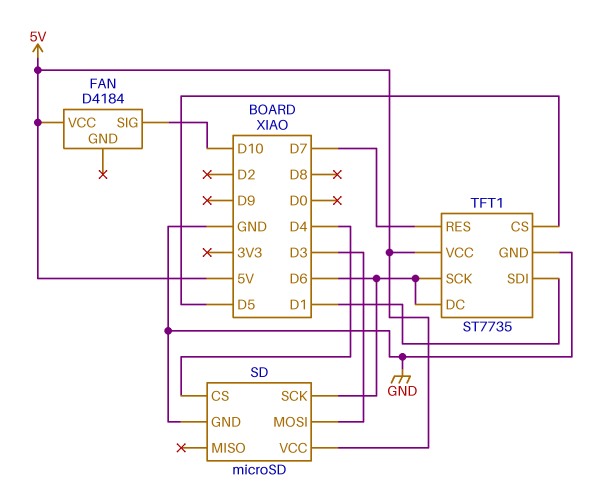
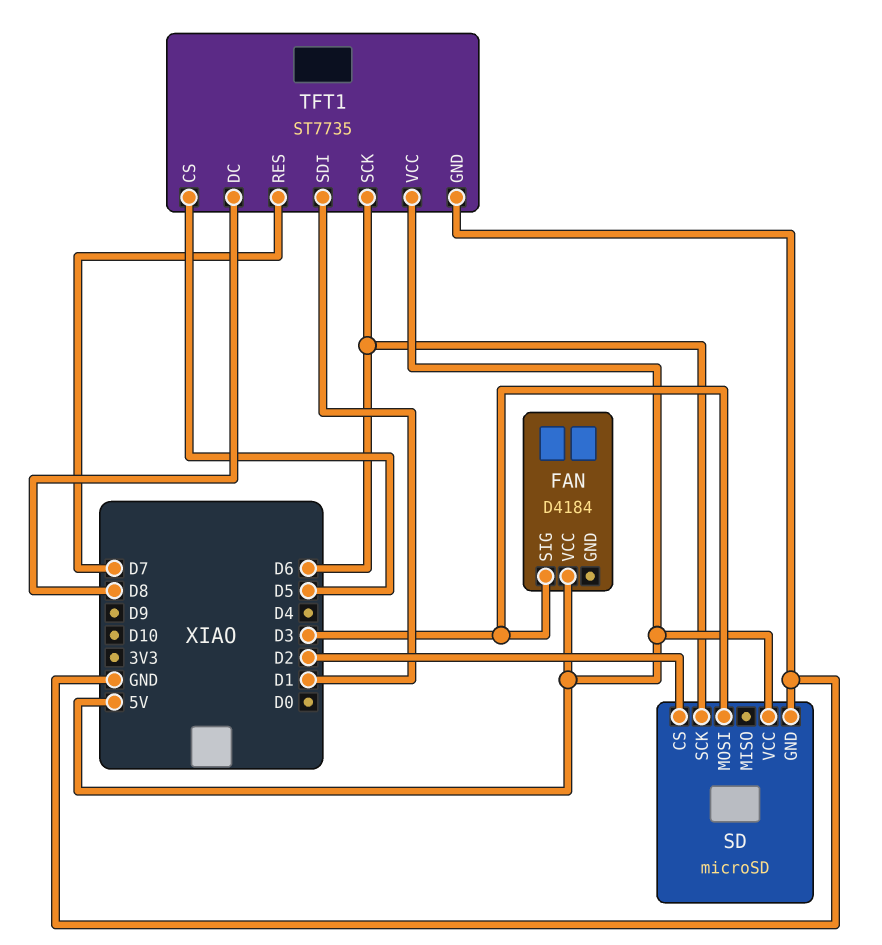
FAN pin SIG: D10 -> D3
SD pin CS: D4 -> D2
TFT1 pin DC: D6 -> D8

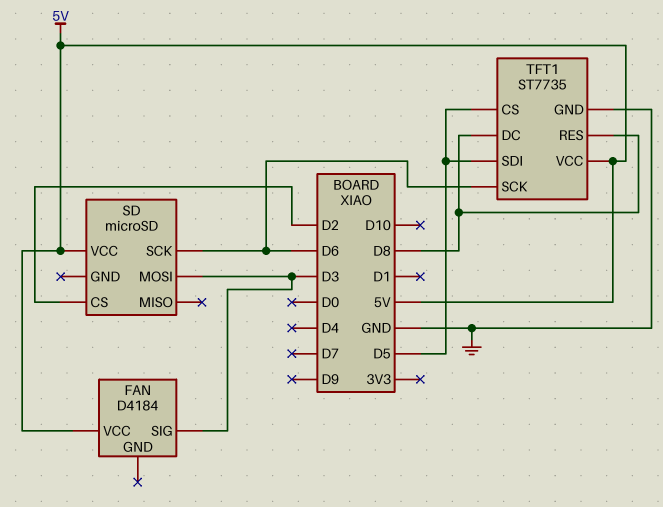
SD pin GND: GND -> none
TFT1 pin RES: D7 -> D8
TFT1 pin SDI: D1 -> D5

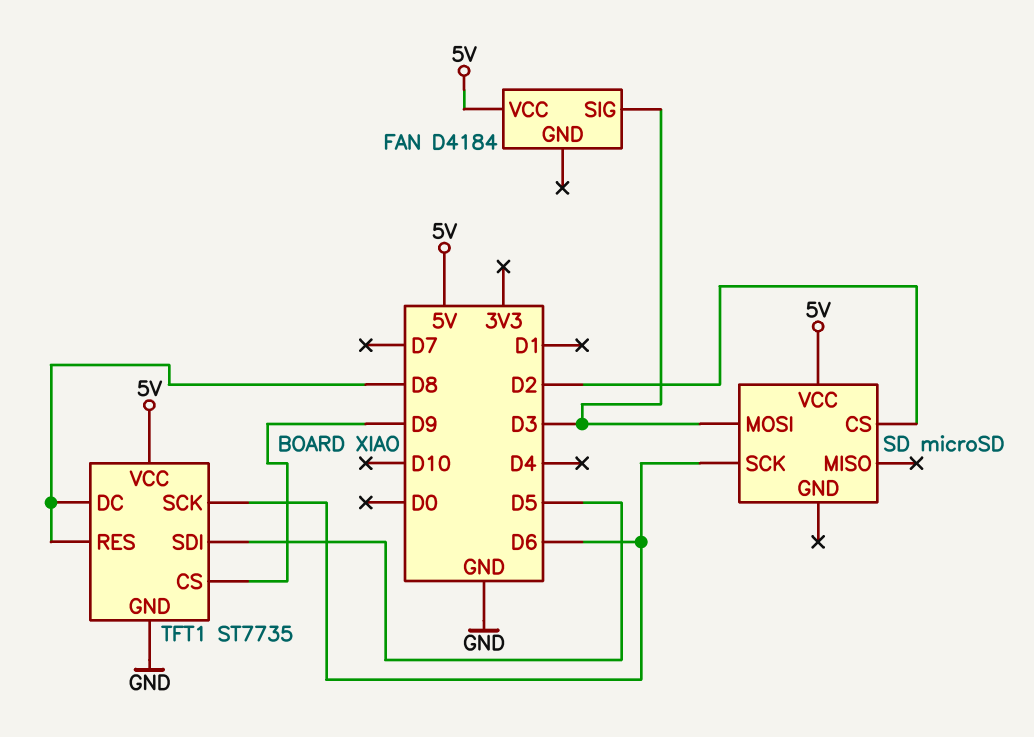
TFT1 pin CS: D5 -> D9

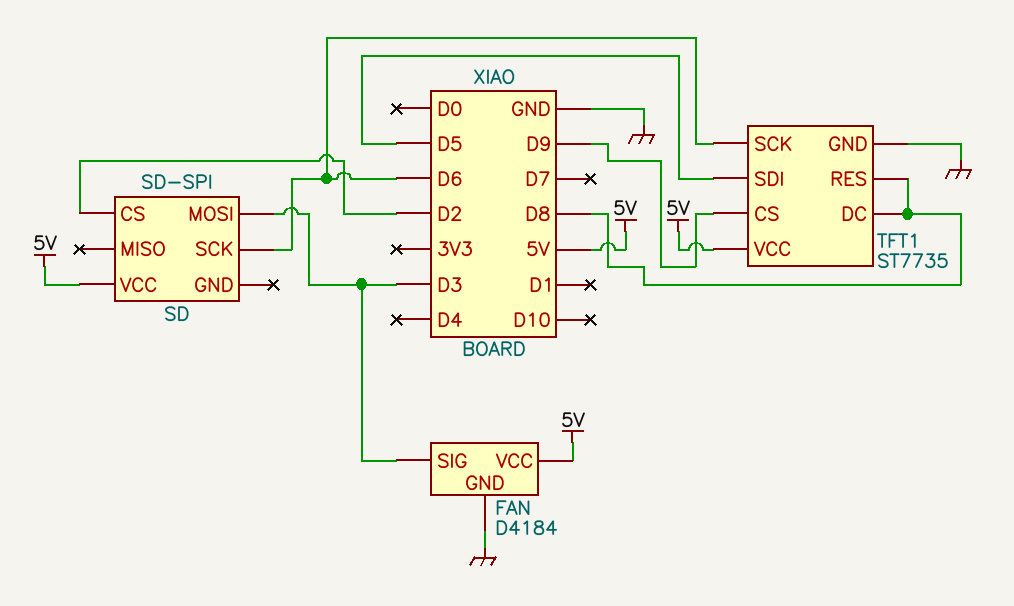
FAN pin GND: none -> GND
SD: microSD -> SD-SPI

